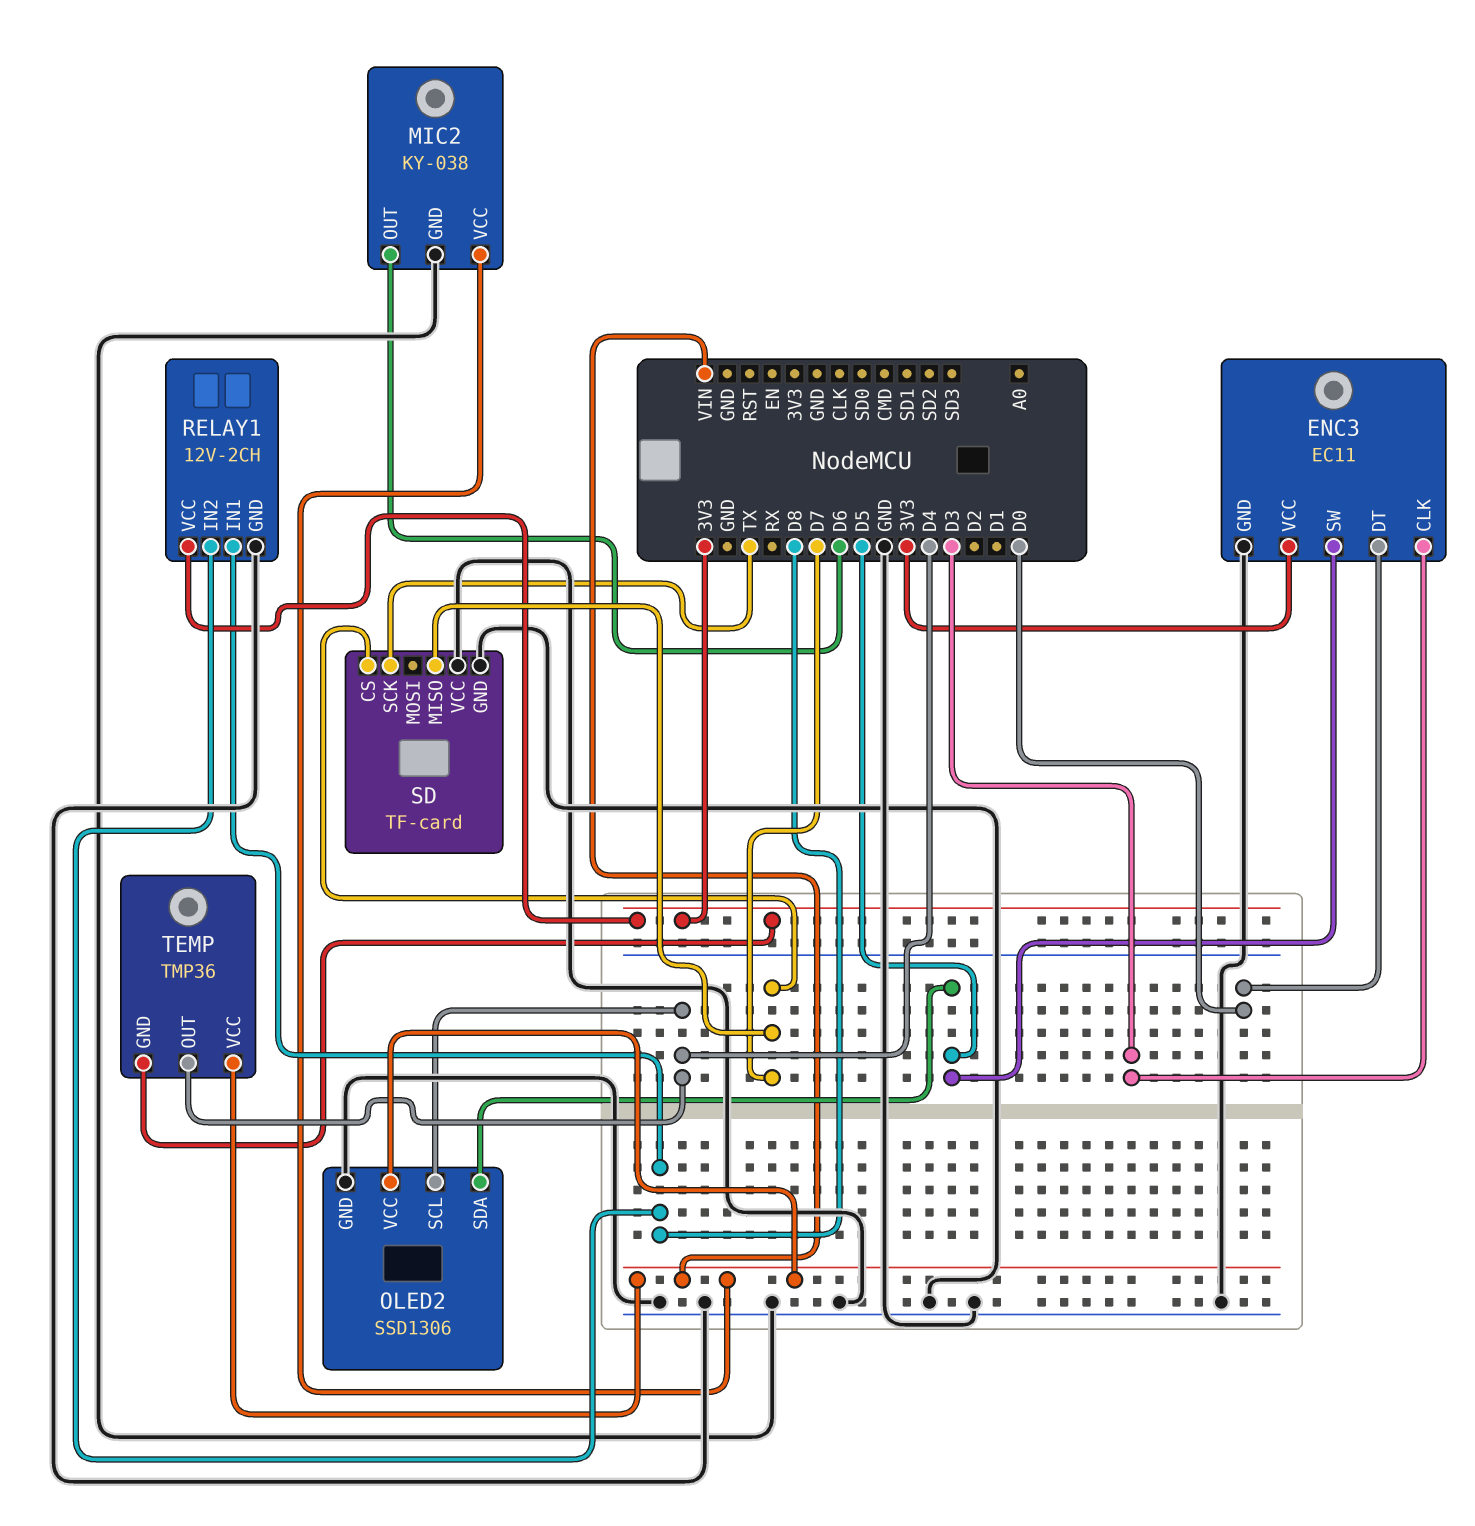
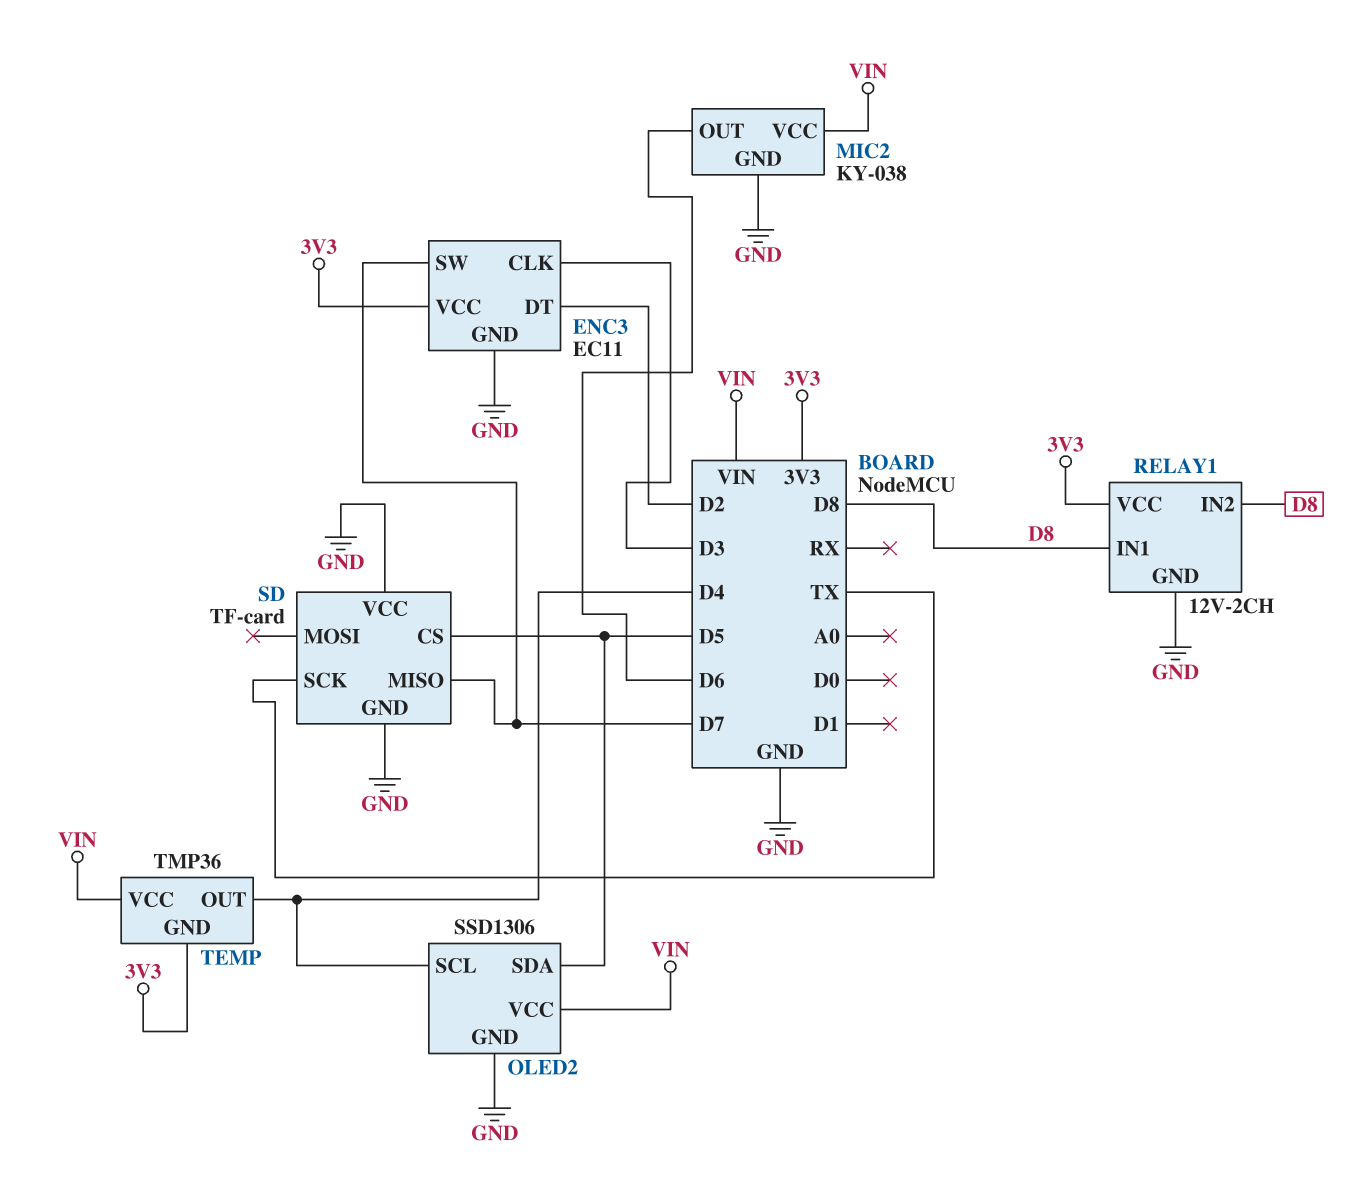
ENC3 pin DT: D0 -> D2
ENC3 pin SW: D5 -> D7
SD pin CS: D7 -> D5

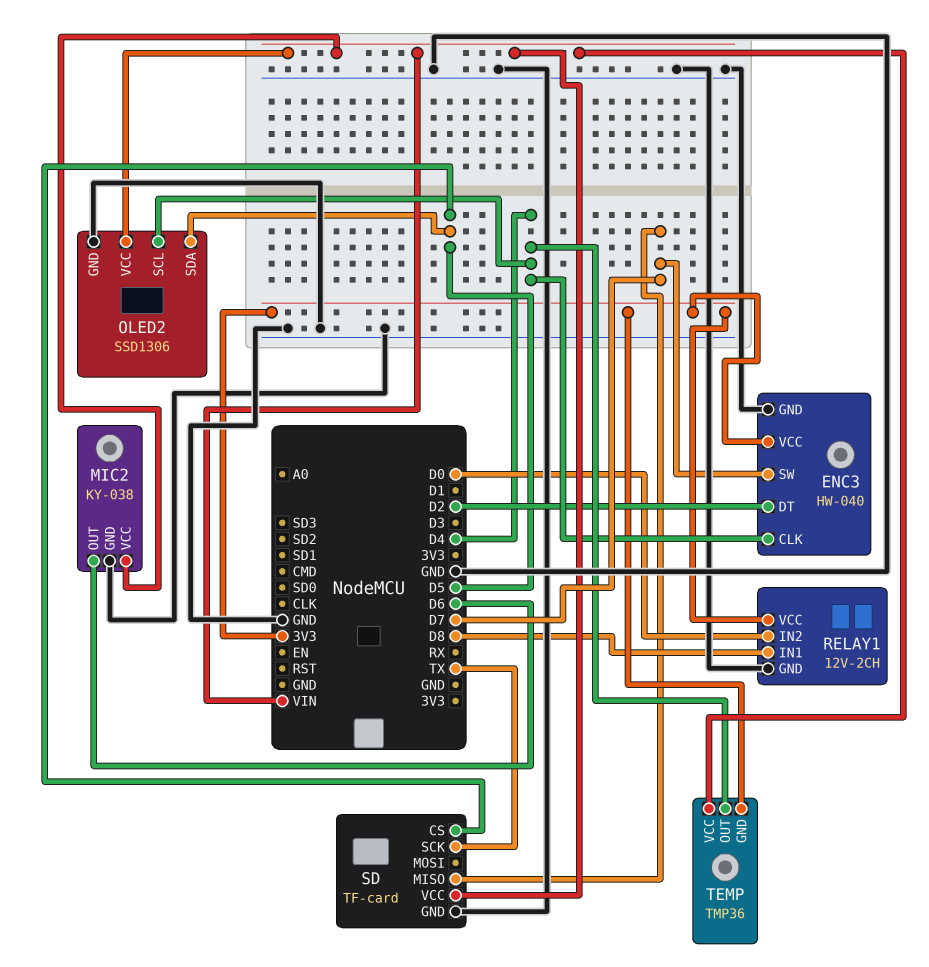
ENC3: EC11 -> HW-040
ENC3 pin CLK: D3 -> D4
RELAY1 pin IN2: D8 -> D0
SD pin VCC: GND -> VIN

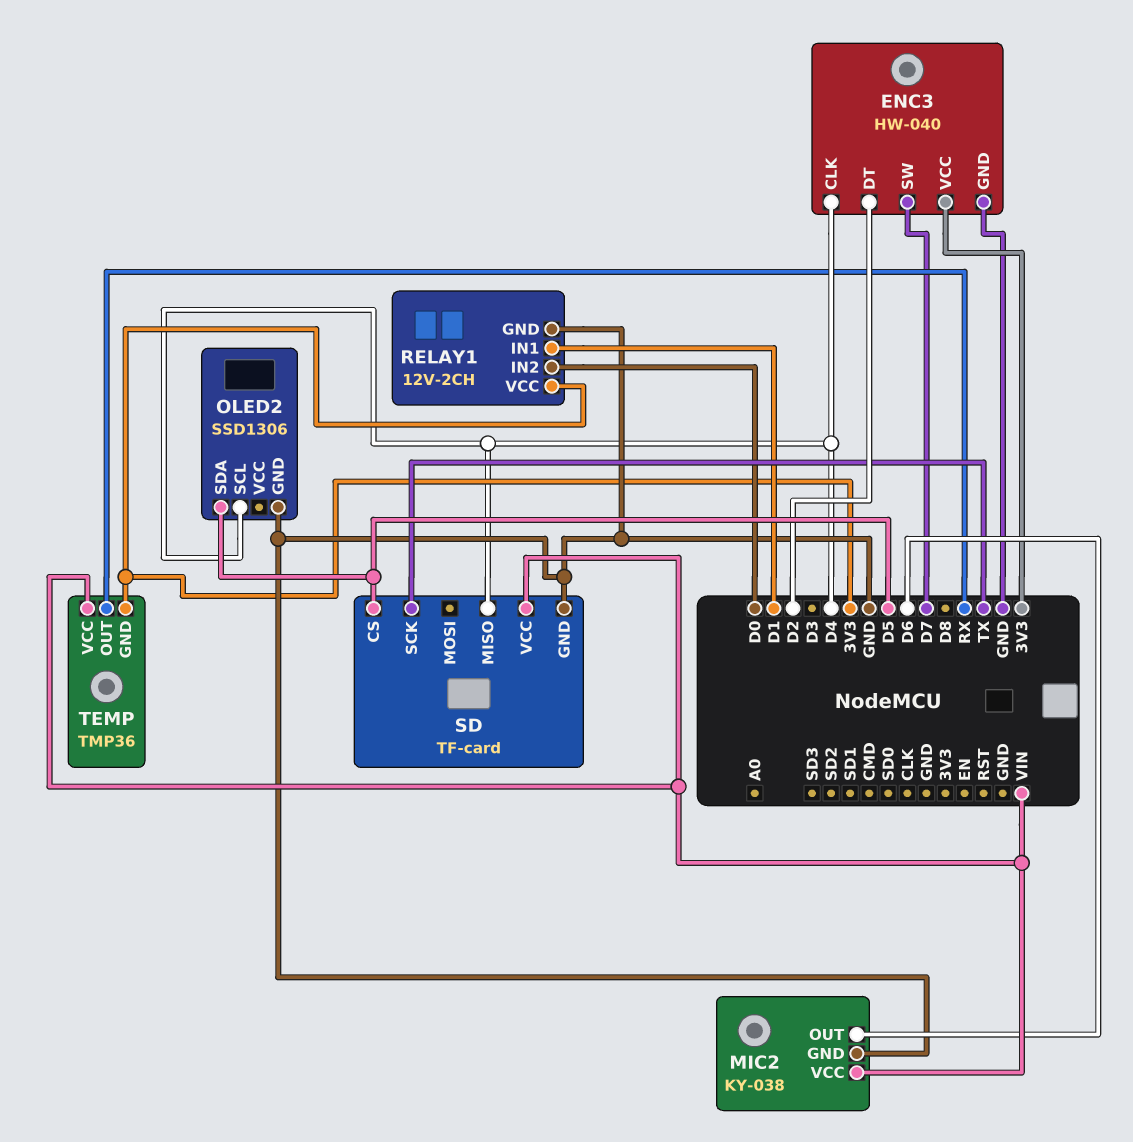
OLED2 pin VCC: VIN -> none
RELAY1 pin IN1: D8 -> D1
SD pin MISO: D7 -> D4
TEMP pin OUT: D4 -> RX

